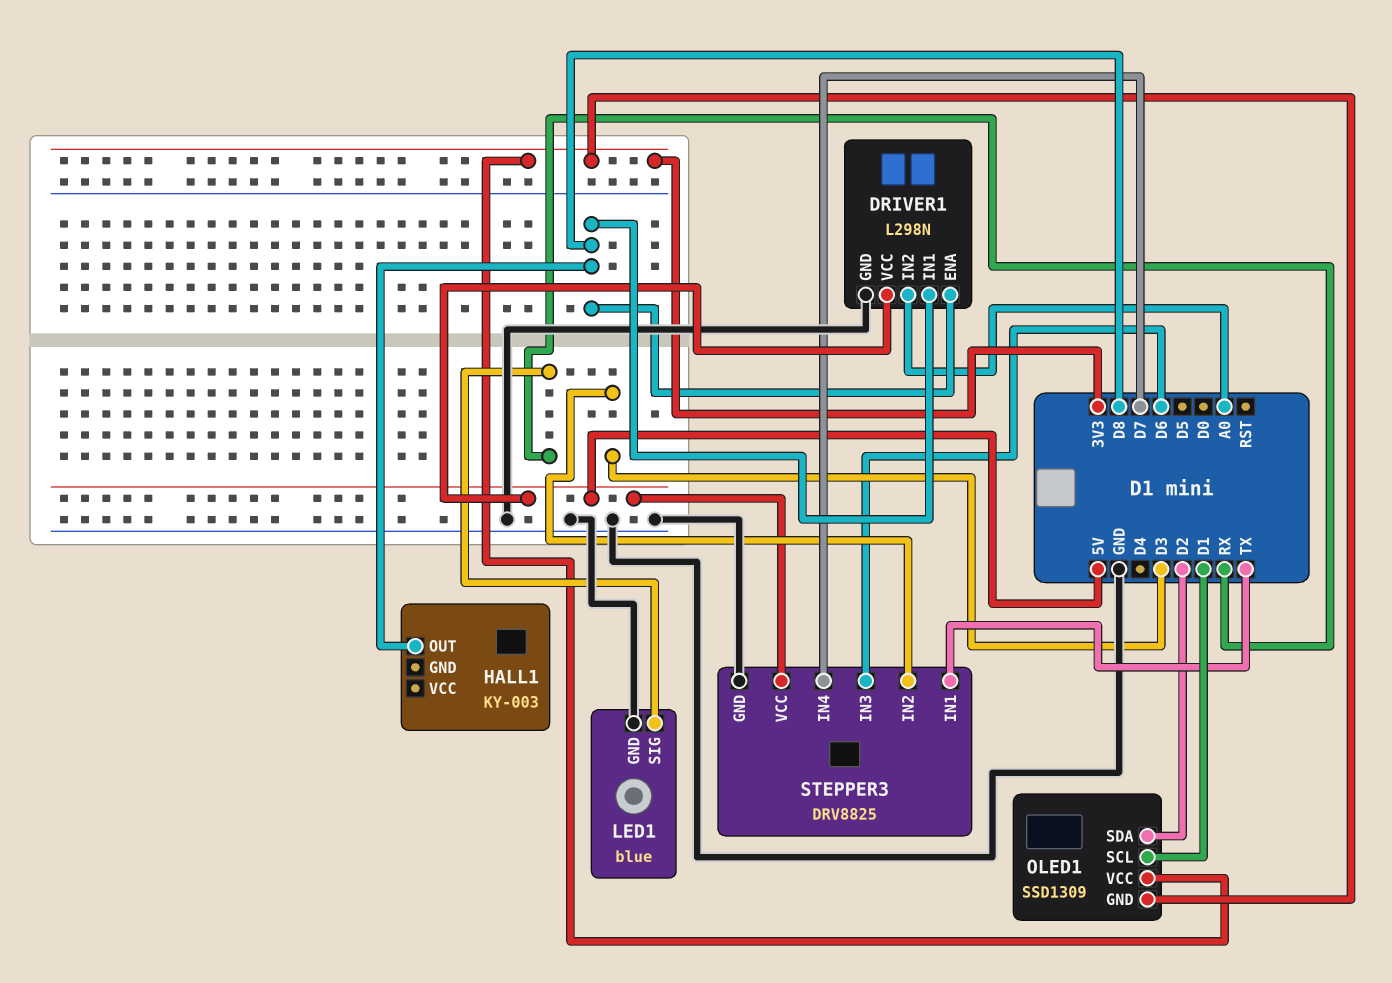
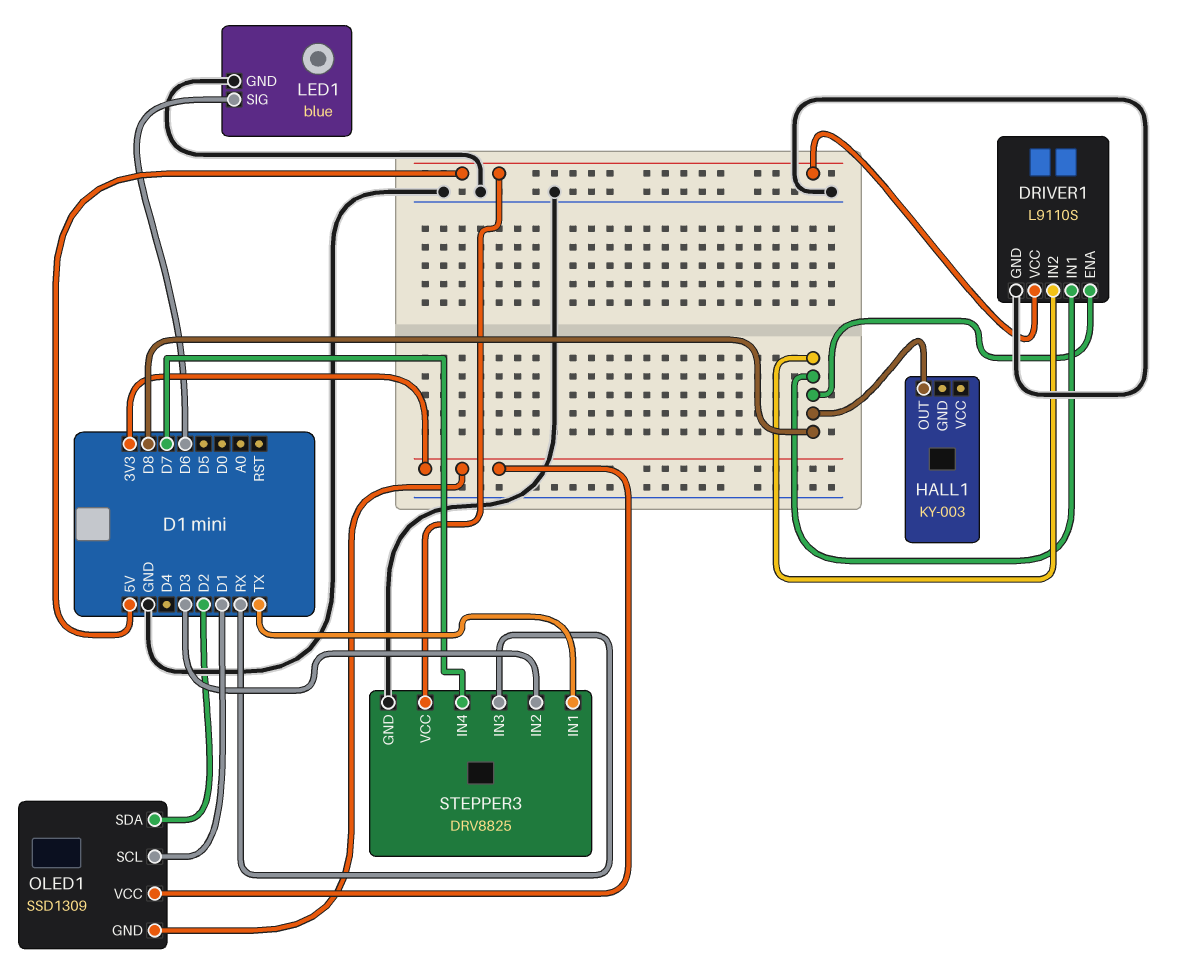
DRIVER1: L298N -> L9110S
DRIVER1 pin IN2: A0 -> D8
LED1 pin SIG: RX -> D6
STEPPER3 pin IN3: D6 -> RX

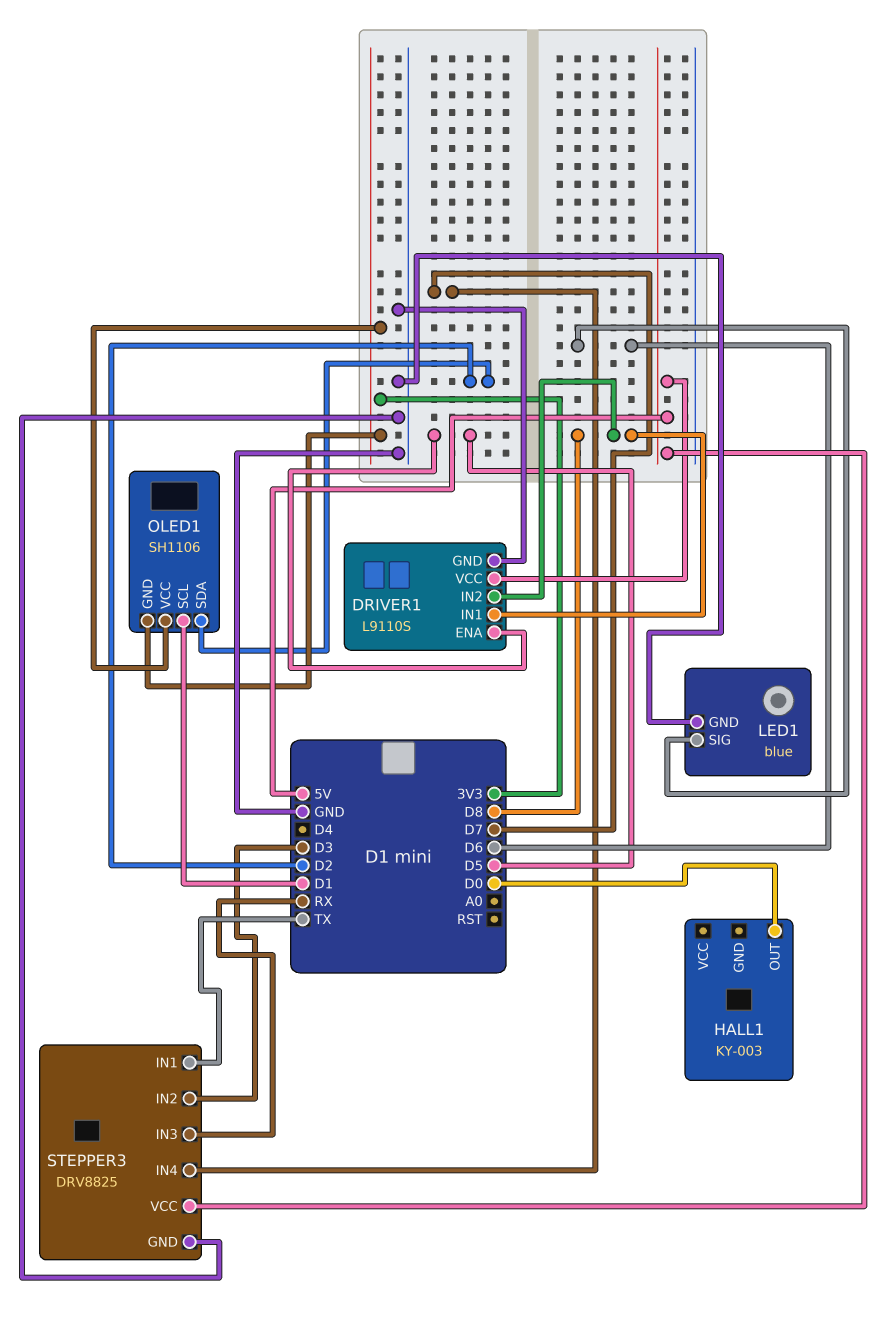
DRIVER1 pin ENA: D8 -> D5
HALL1 pin OUT: D8 -> D0
OLED1: SSD1309 -> SH1106

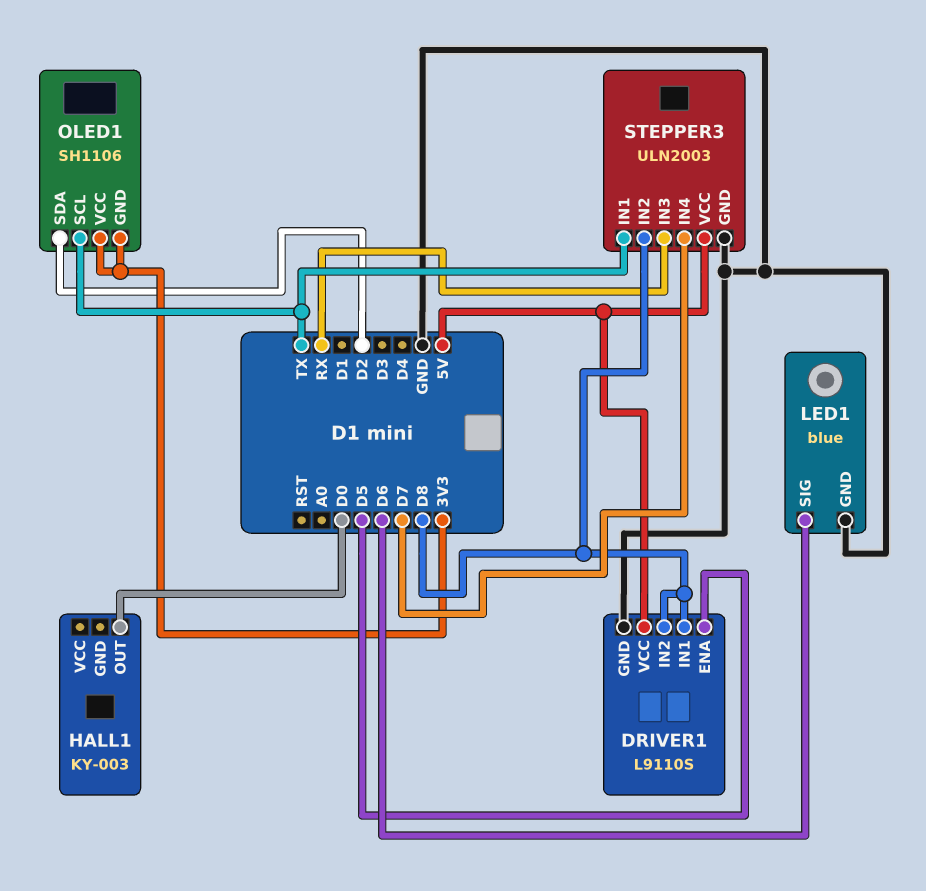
OLED1 pin SCL: D1 -> TX
STEPPER3: DRV8825 -> ULN2003
STEPPER3 pin IN2: D3 -> D8

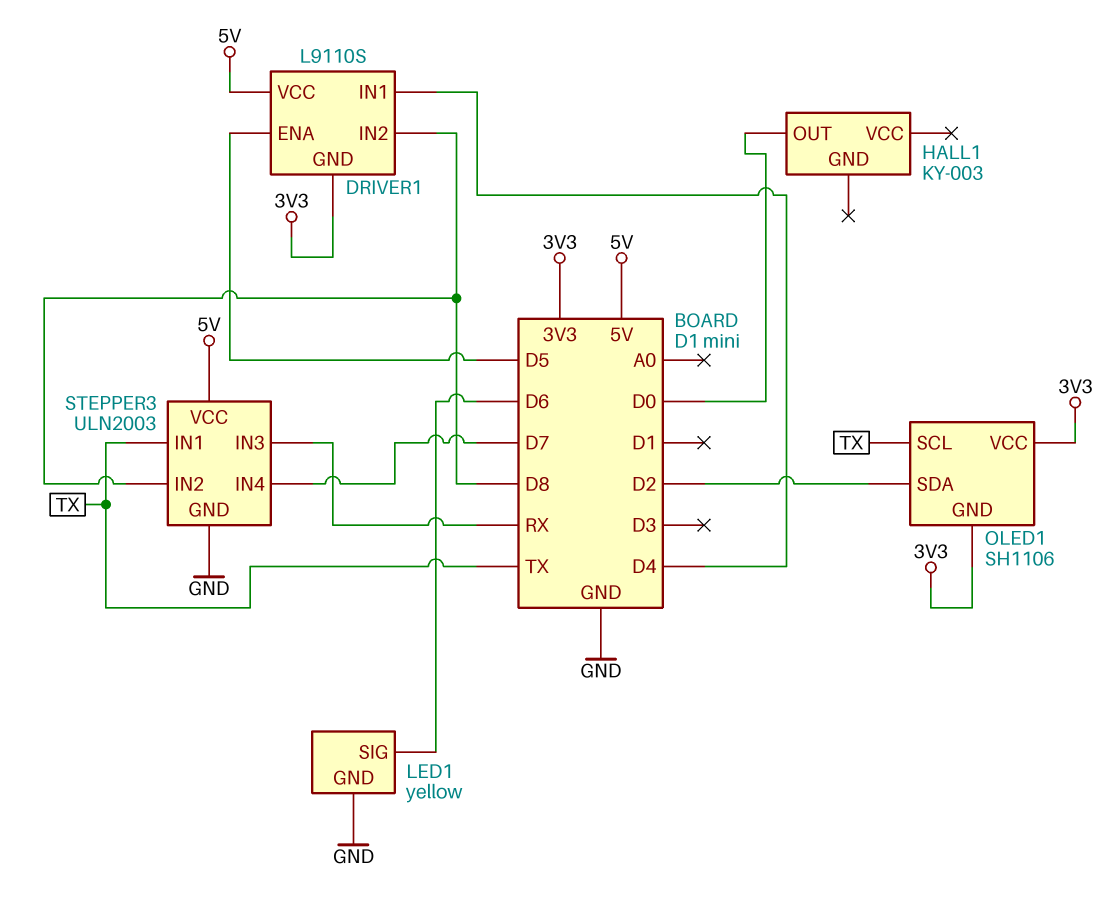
DRIVER1 pin GND: GND -> 3V3
DRIVER1 pin IN1: D8 -> D4
LED1: blue -> yellow

